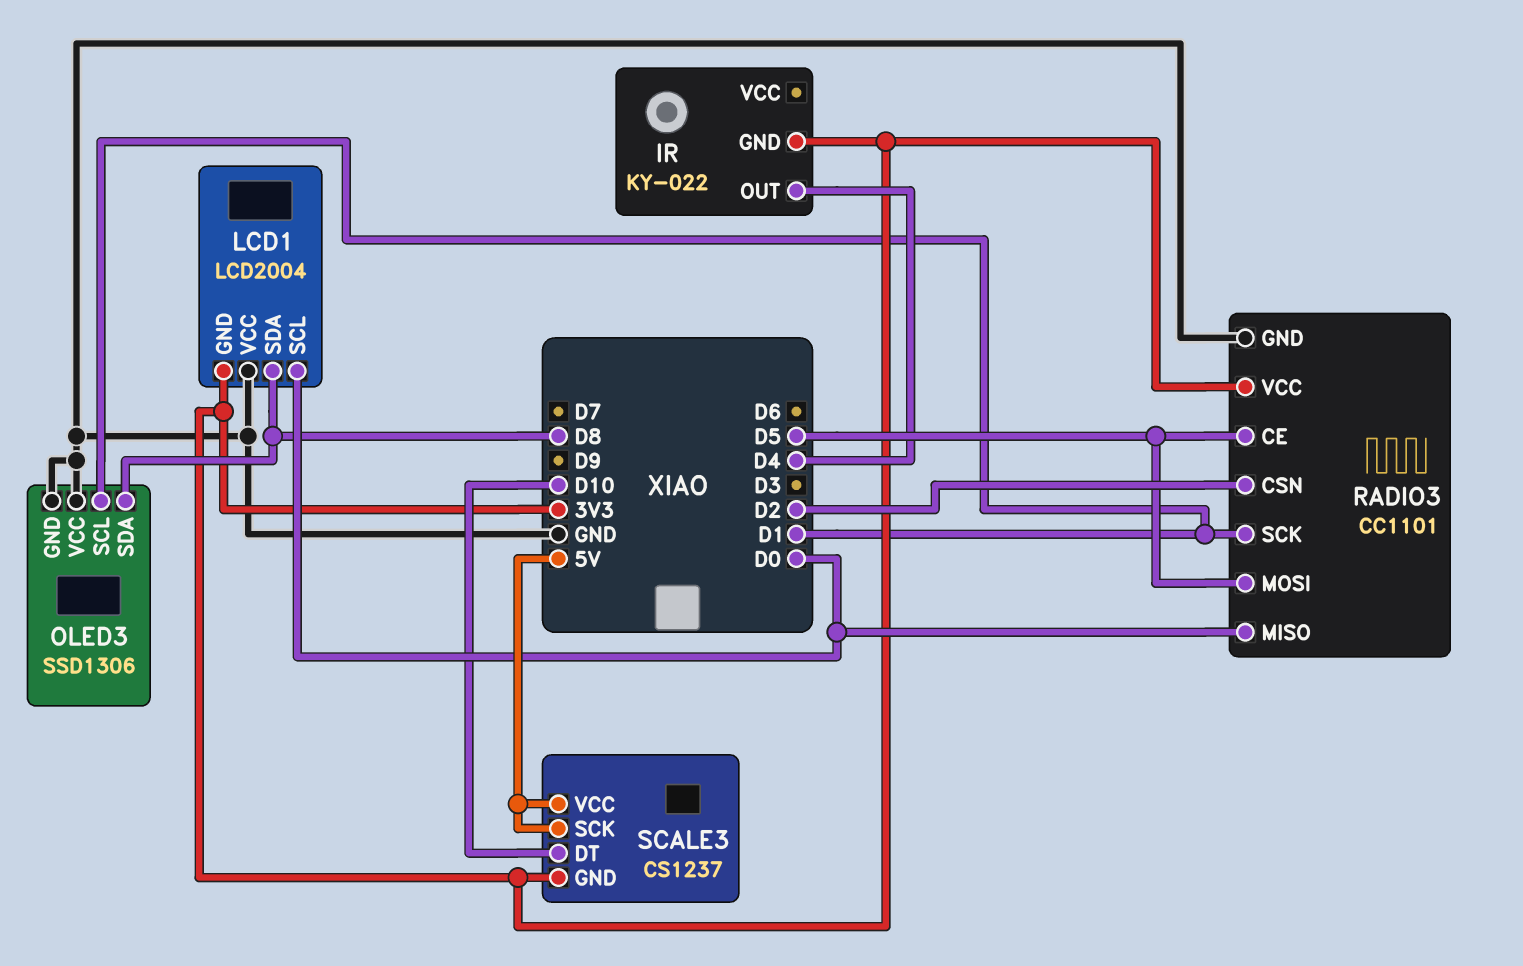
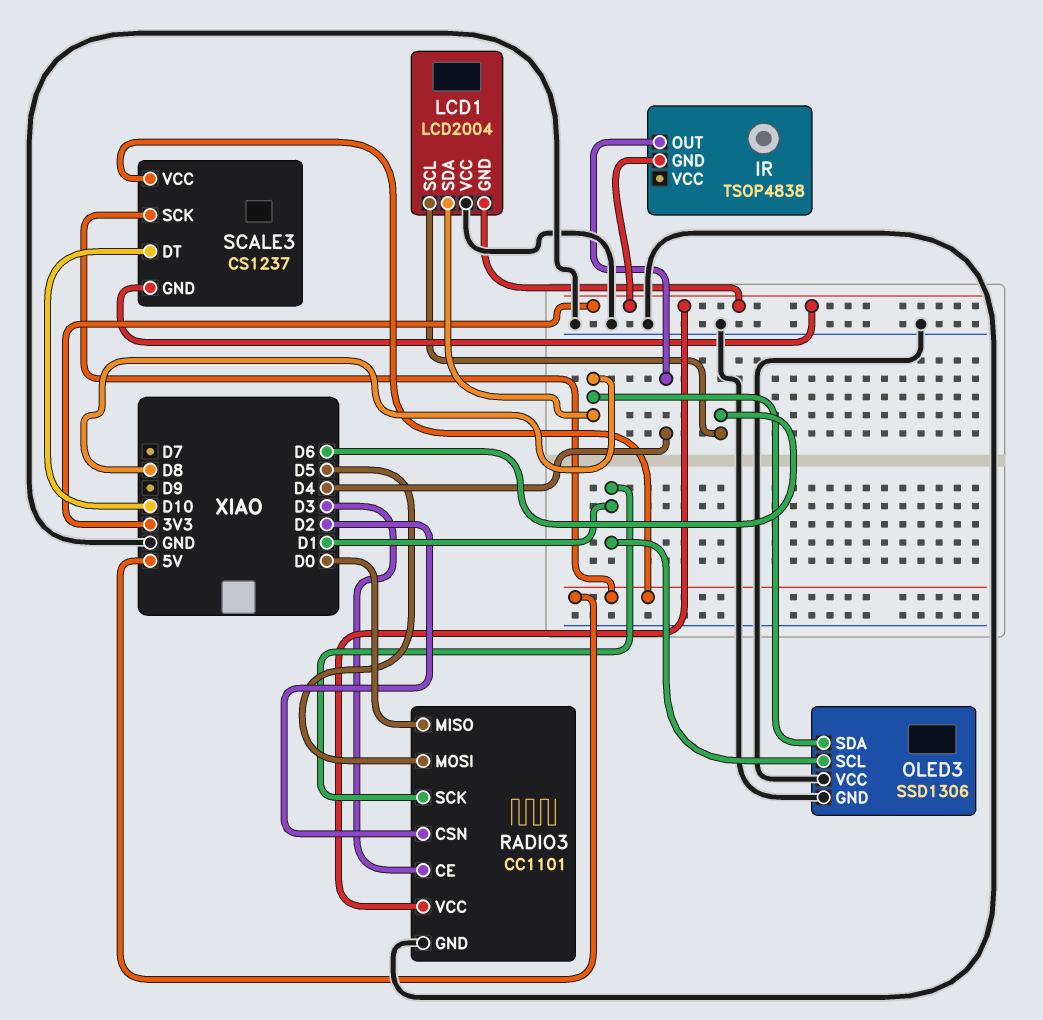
IR: KY-022 -> TSOP4838
LCD1 pin SCL: D0 -> D6
RADIO3 pin CE: D5 -> D3

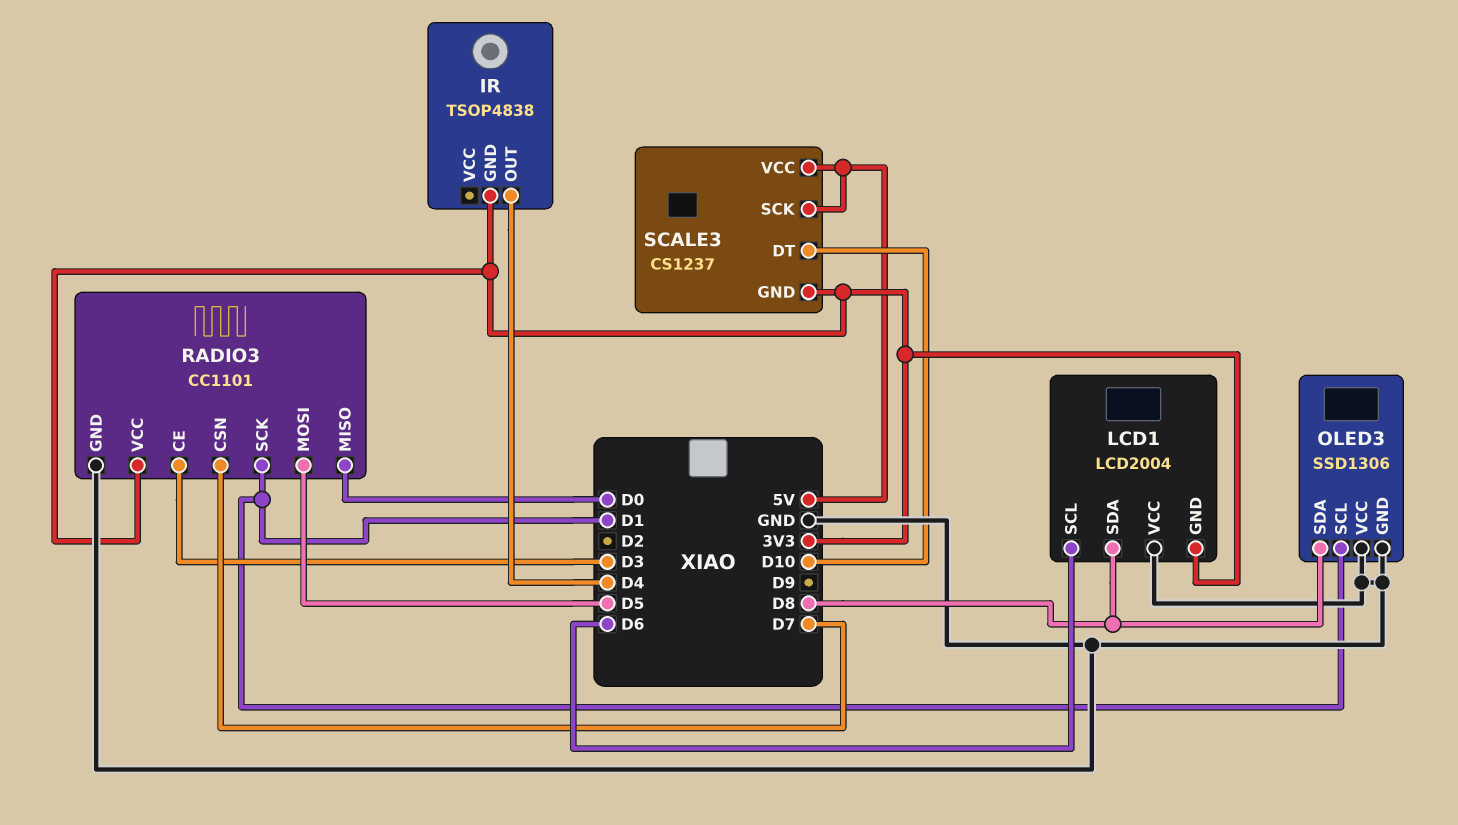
RADIO3 pin CSN: D2 -> D7

